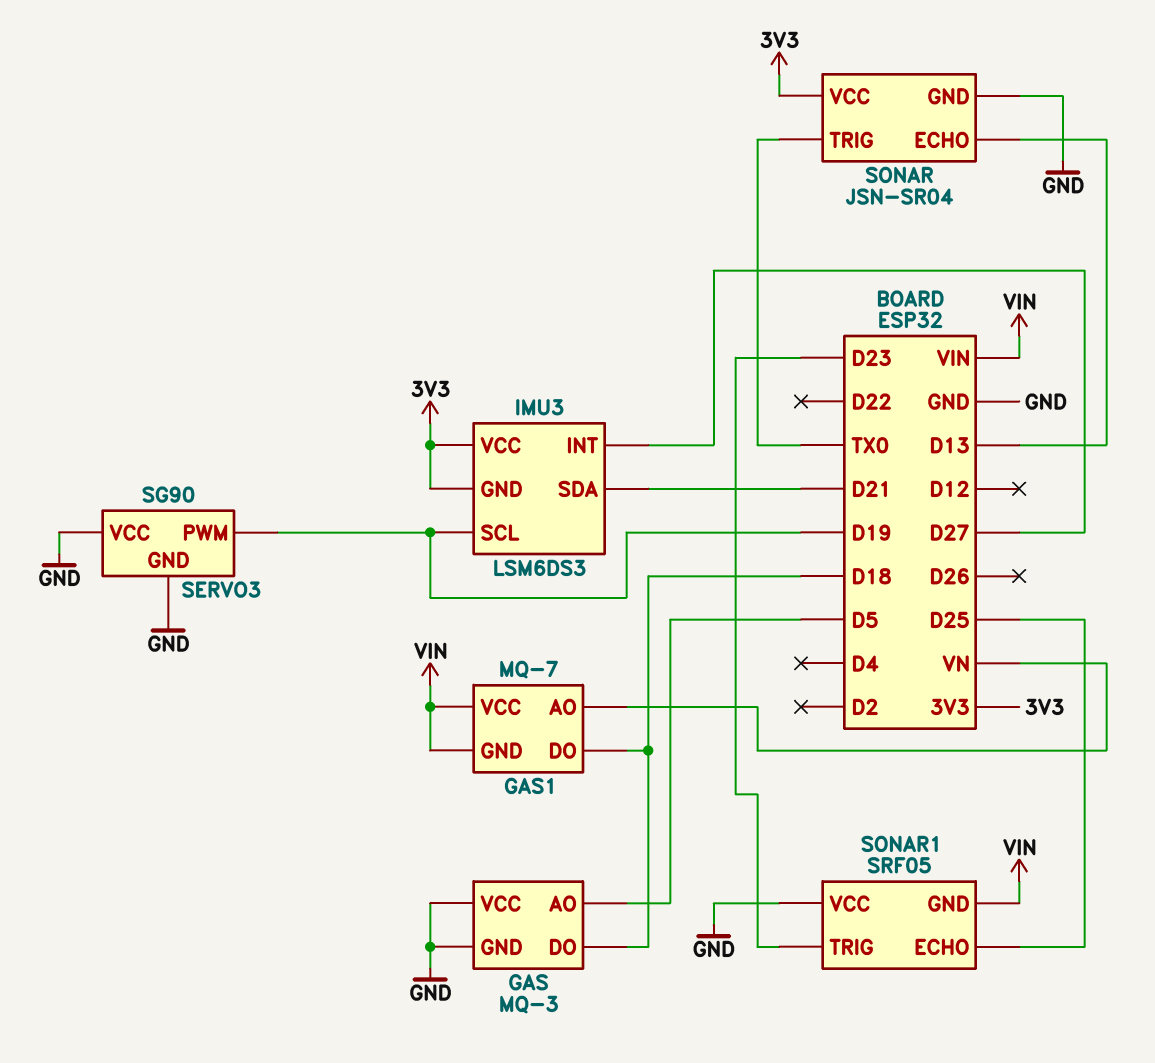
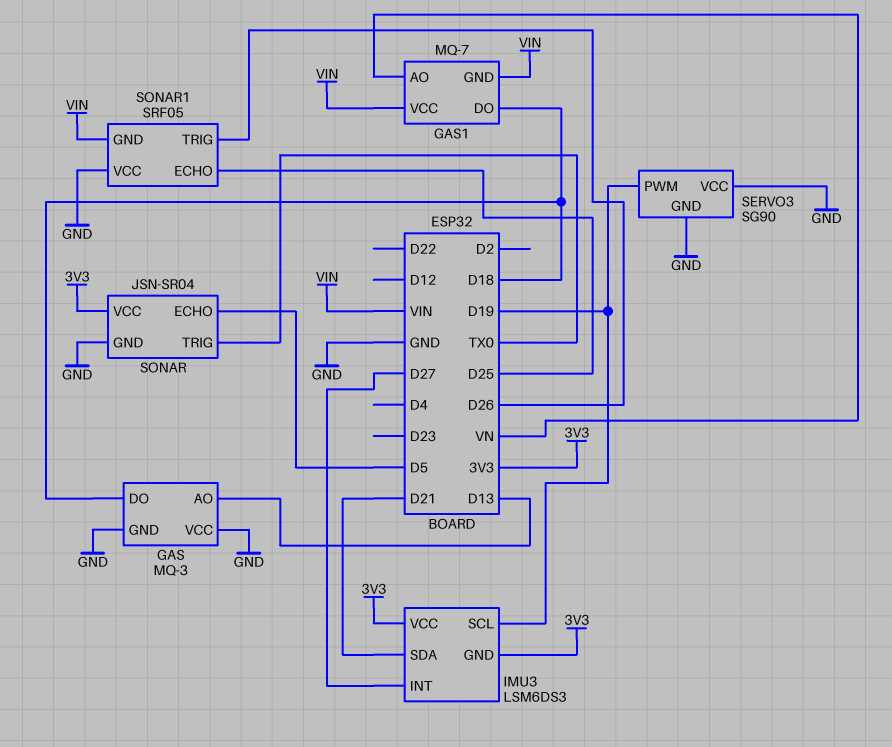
GAS pin AO: D5 -> D13
SONAR pin ECHO: D13 -> D5
SONAR1 pin TRIG: D23 -> D26

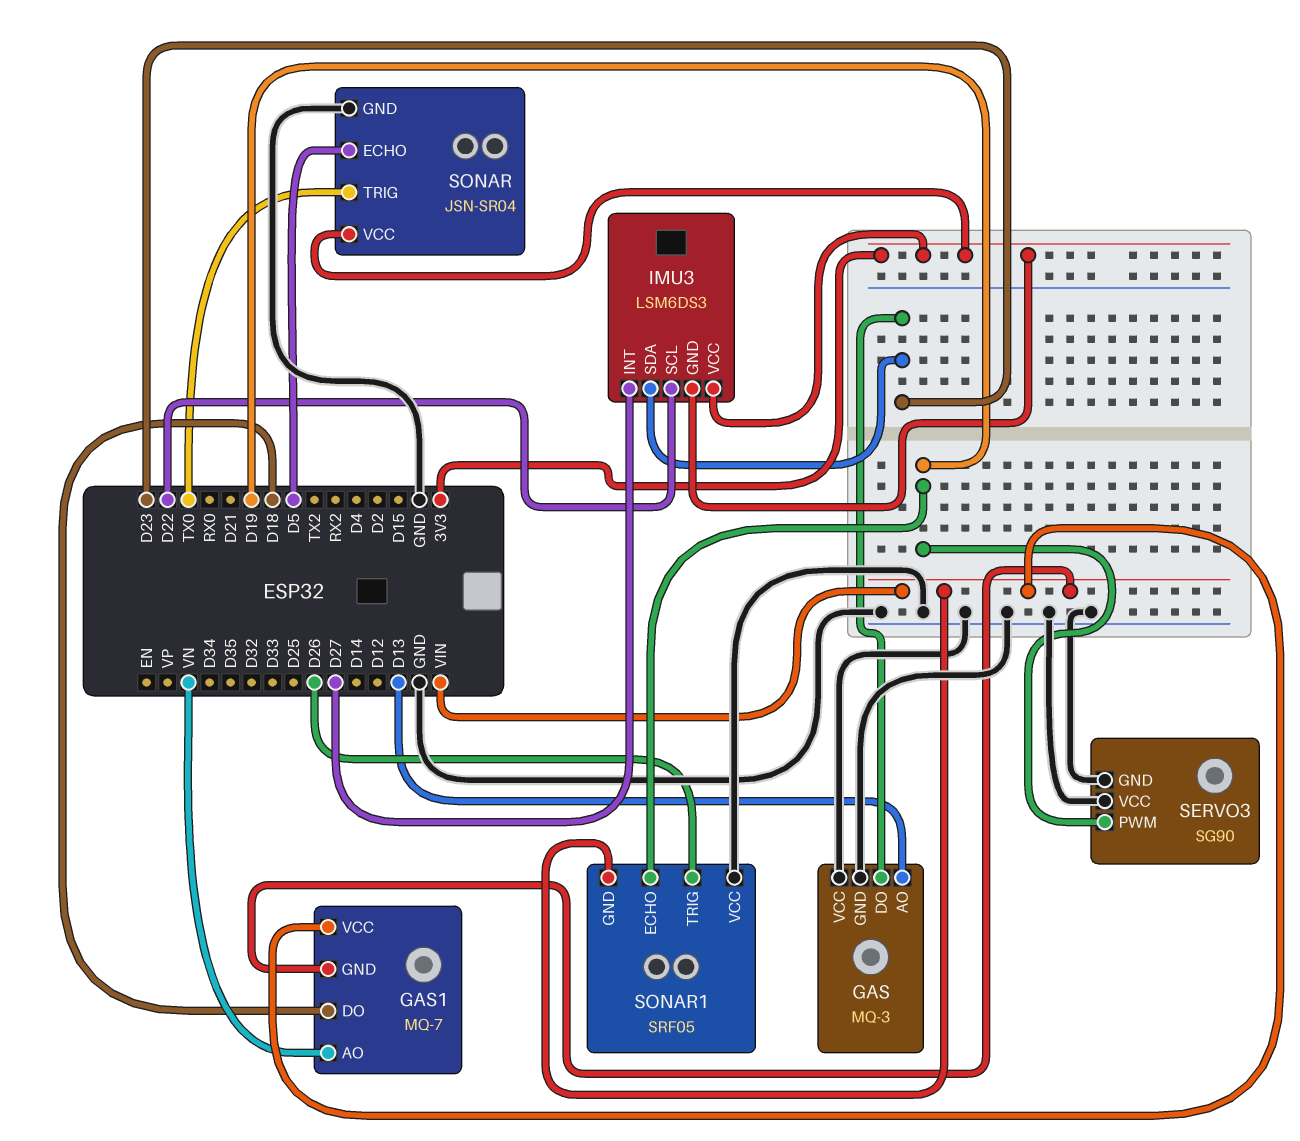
GAS pin DO: D18 -> D23
IMU3 pin SCL: D19 -> D22
IMU3 pin SDA: D21 -> D23
SONAR1 pin ECHO: D25 -> D19

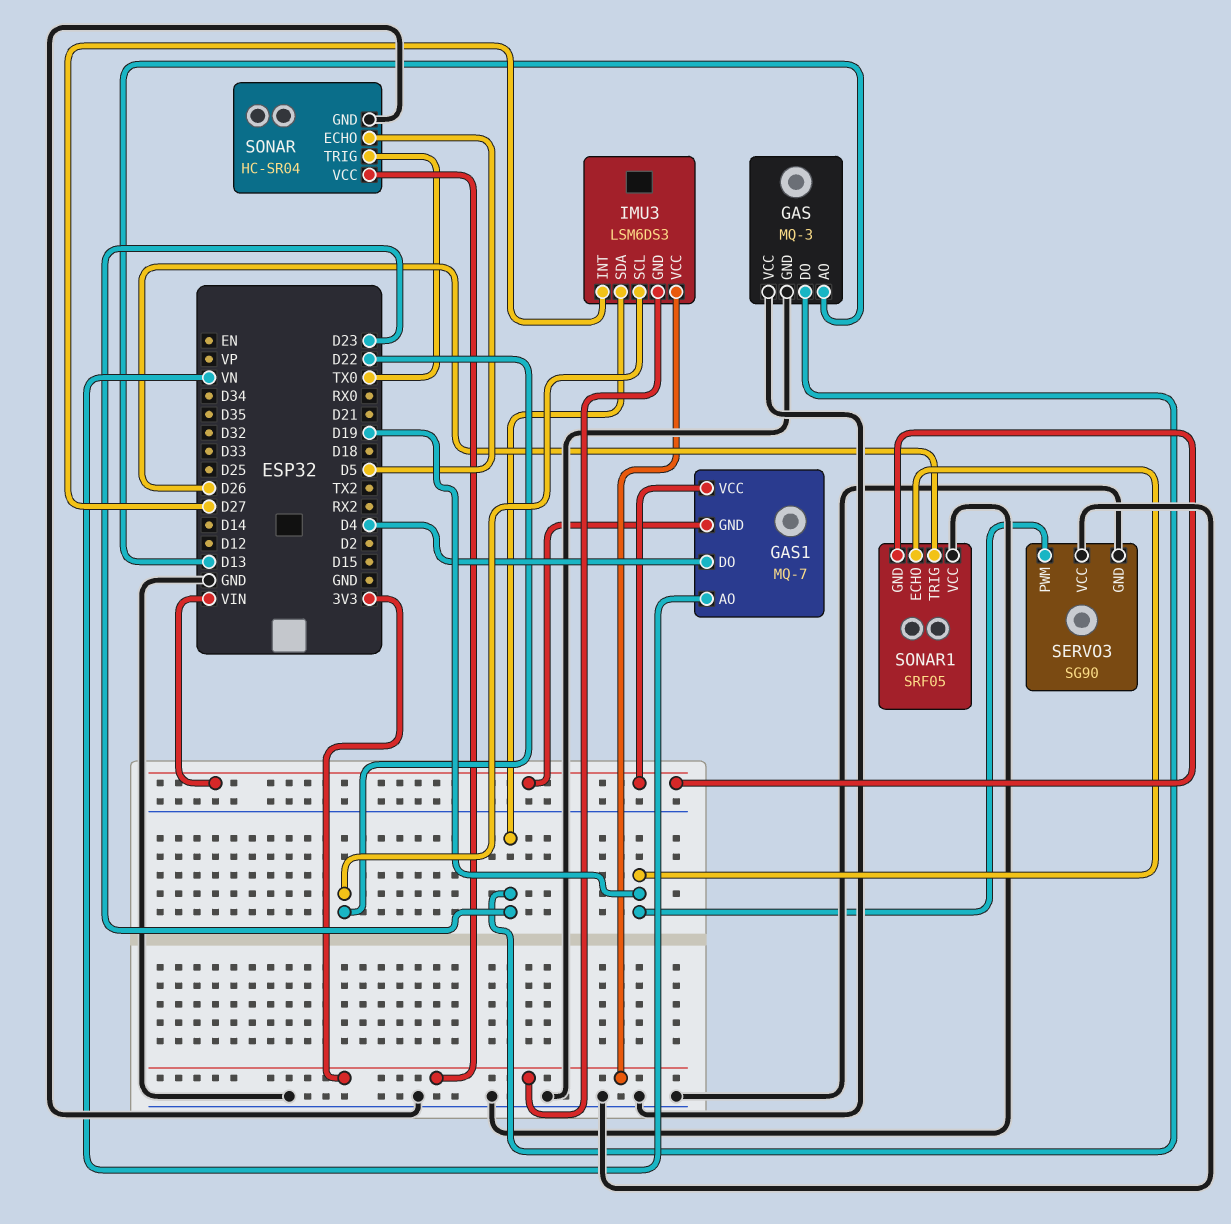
GAS1 pin DO: D18 -> D4
SONAR: JSN-SR04 -> HC-SR04

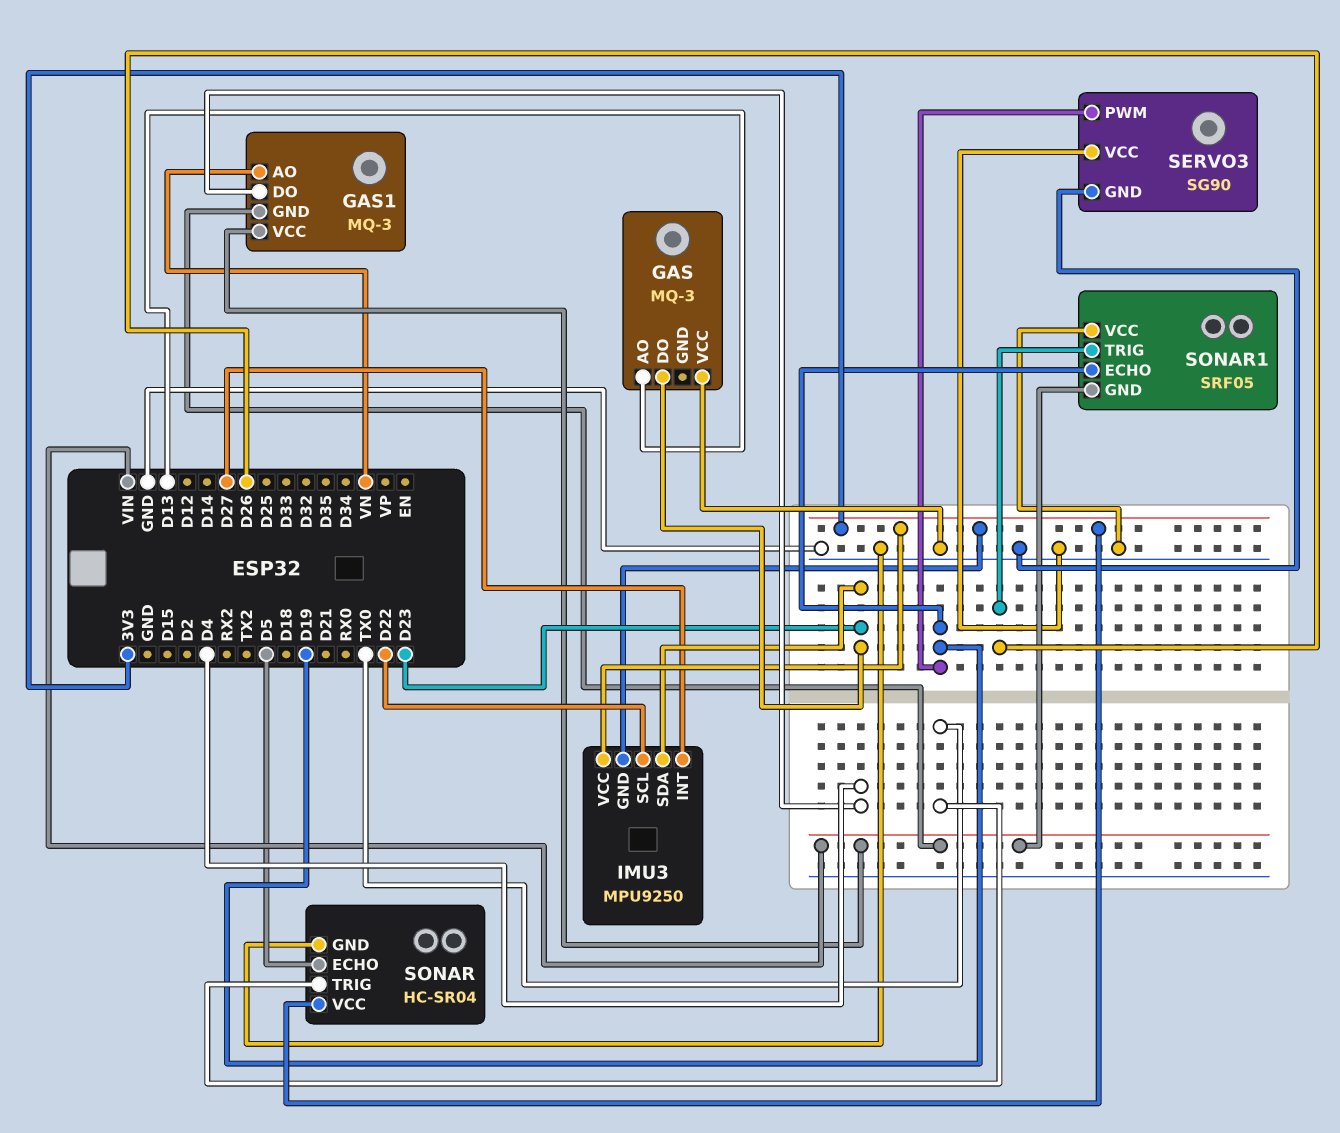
GAS pin GND: GND -> none
GAS1: MQ-7 -> MQ-3
IMU3: LSM6DS3 -> MPU9250

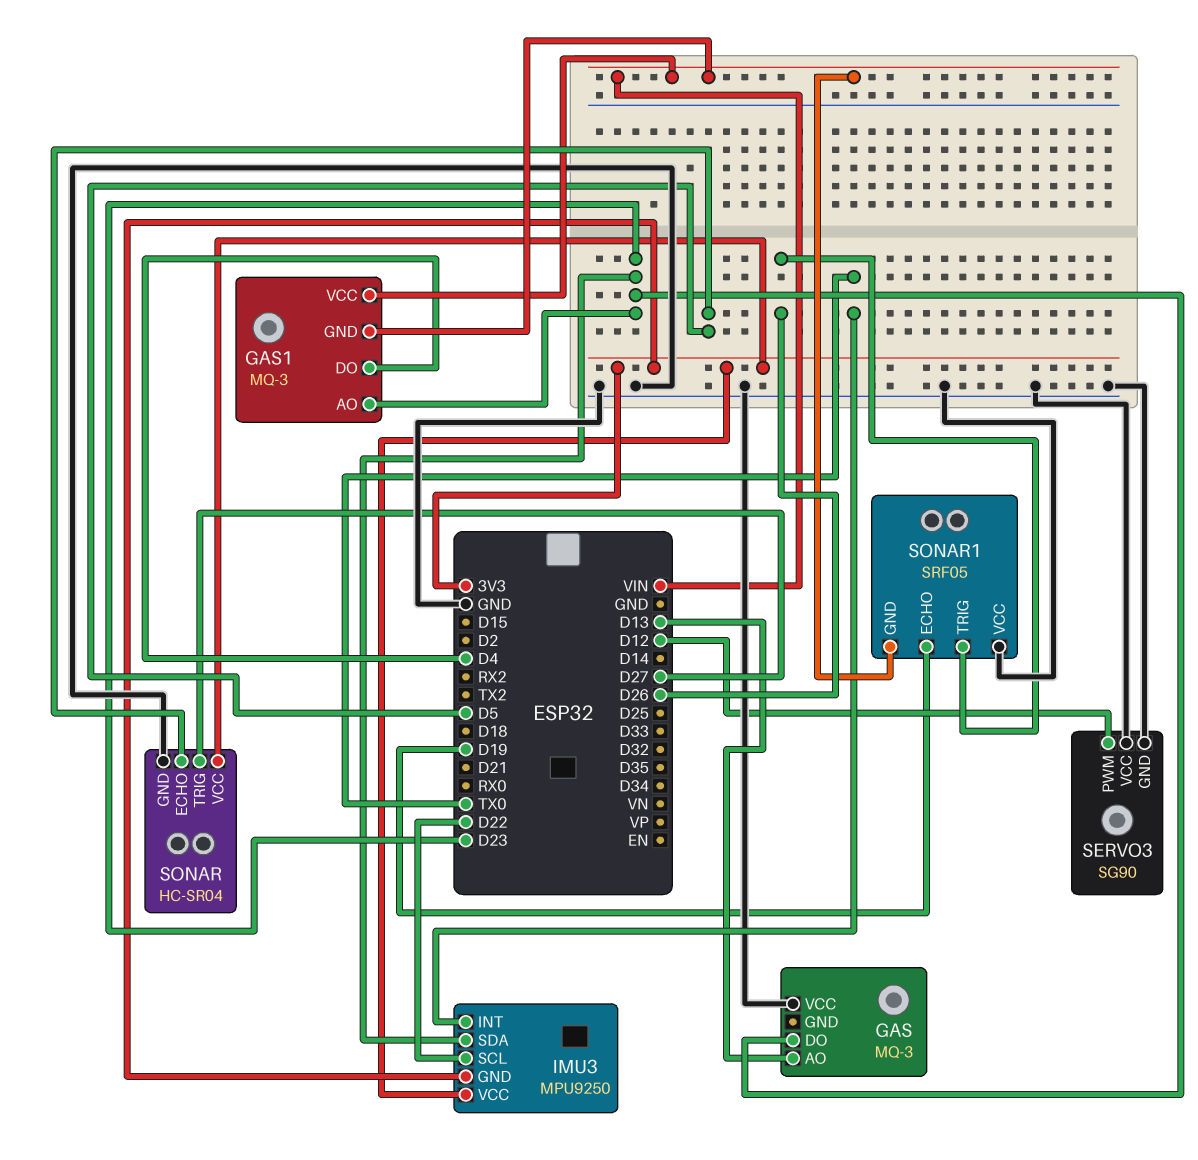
GAS1 pin AO: VN -> D23
IMU3 pin INT: D27 -> TX0
SERVO3 pin PWM: D19 -> D12
SONAR pin TRIG: TX0 -> D27

